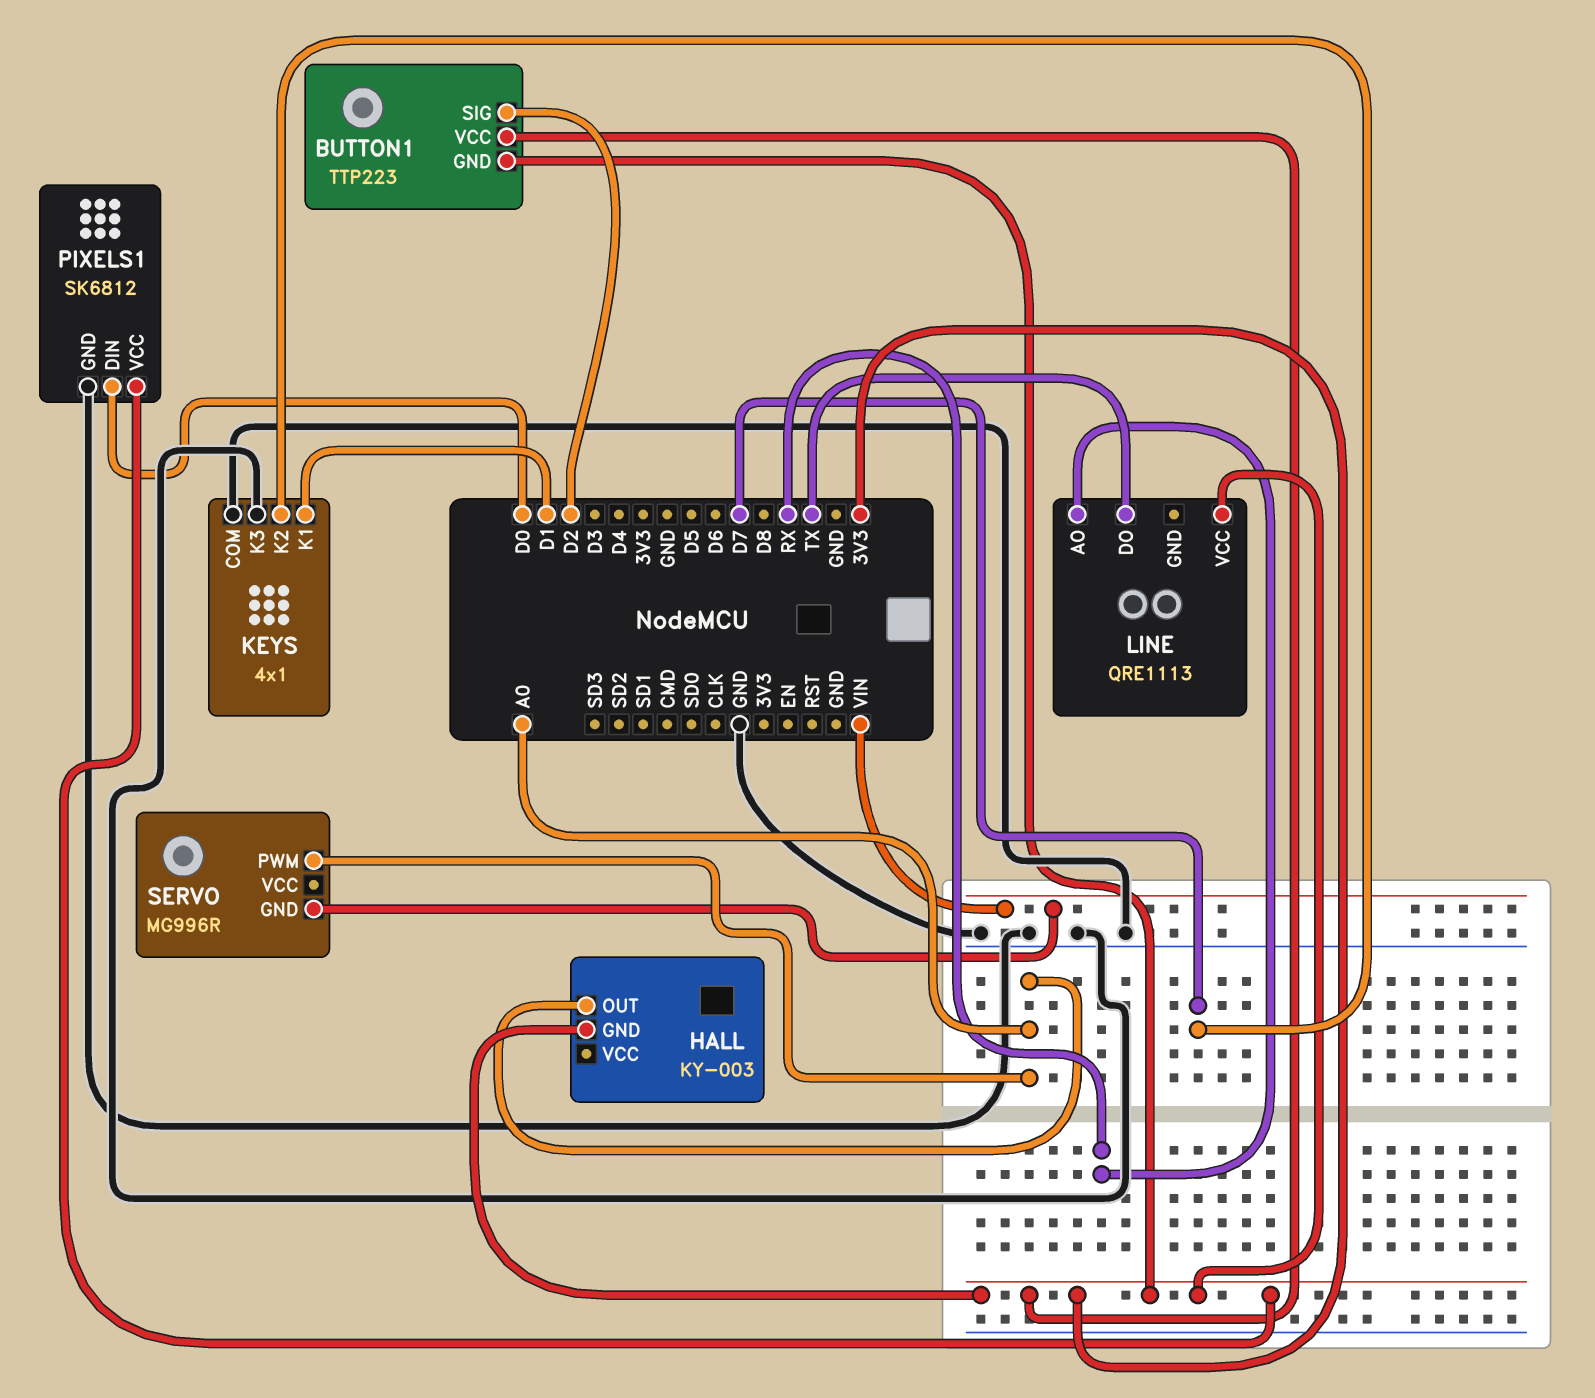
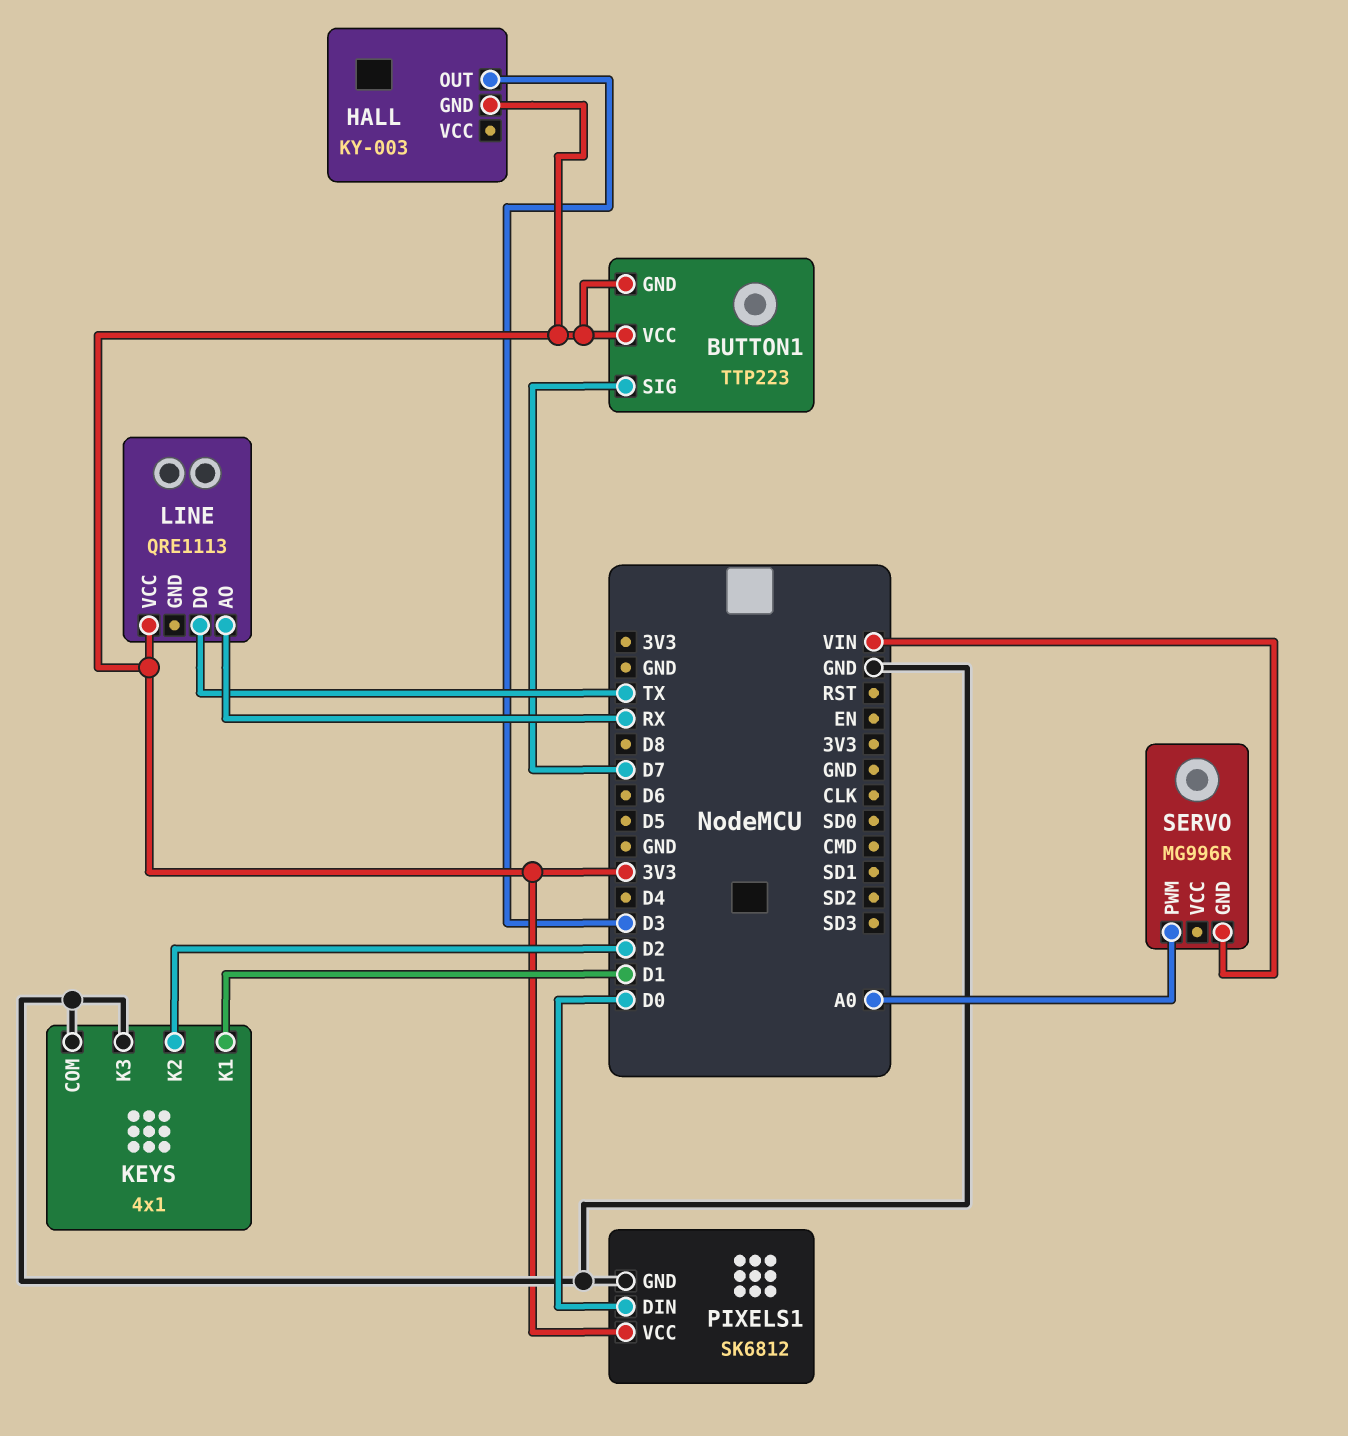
BUTTON1 pin SIG: D2 -> D7
HALL pin OUT: A0 -> D3
KEYS pin K2: D7 -> D2

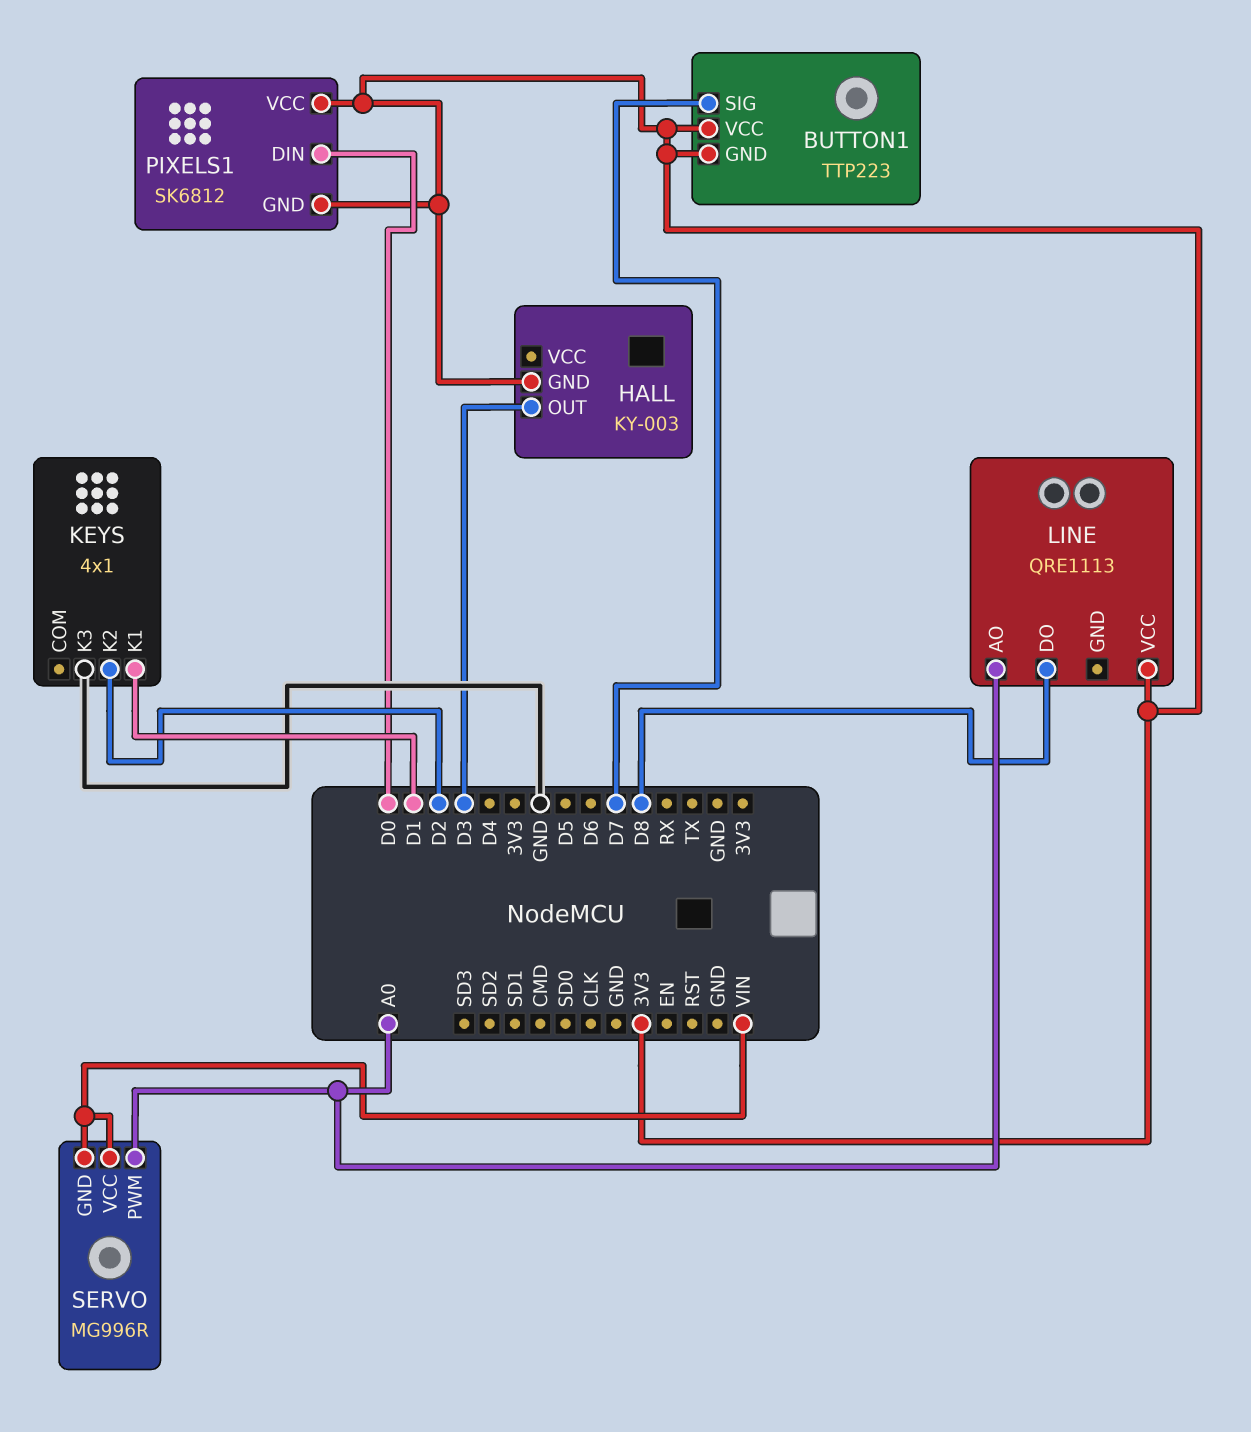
KEYS pin COM: GND -> none
LINE pin AO: RX -> A0
LINE pin DO: TX -> D8
PIXELS1 pin GND: GND -> 3V3
SERVO pin VCC: none -> VIN

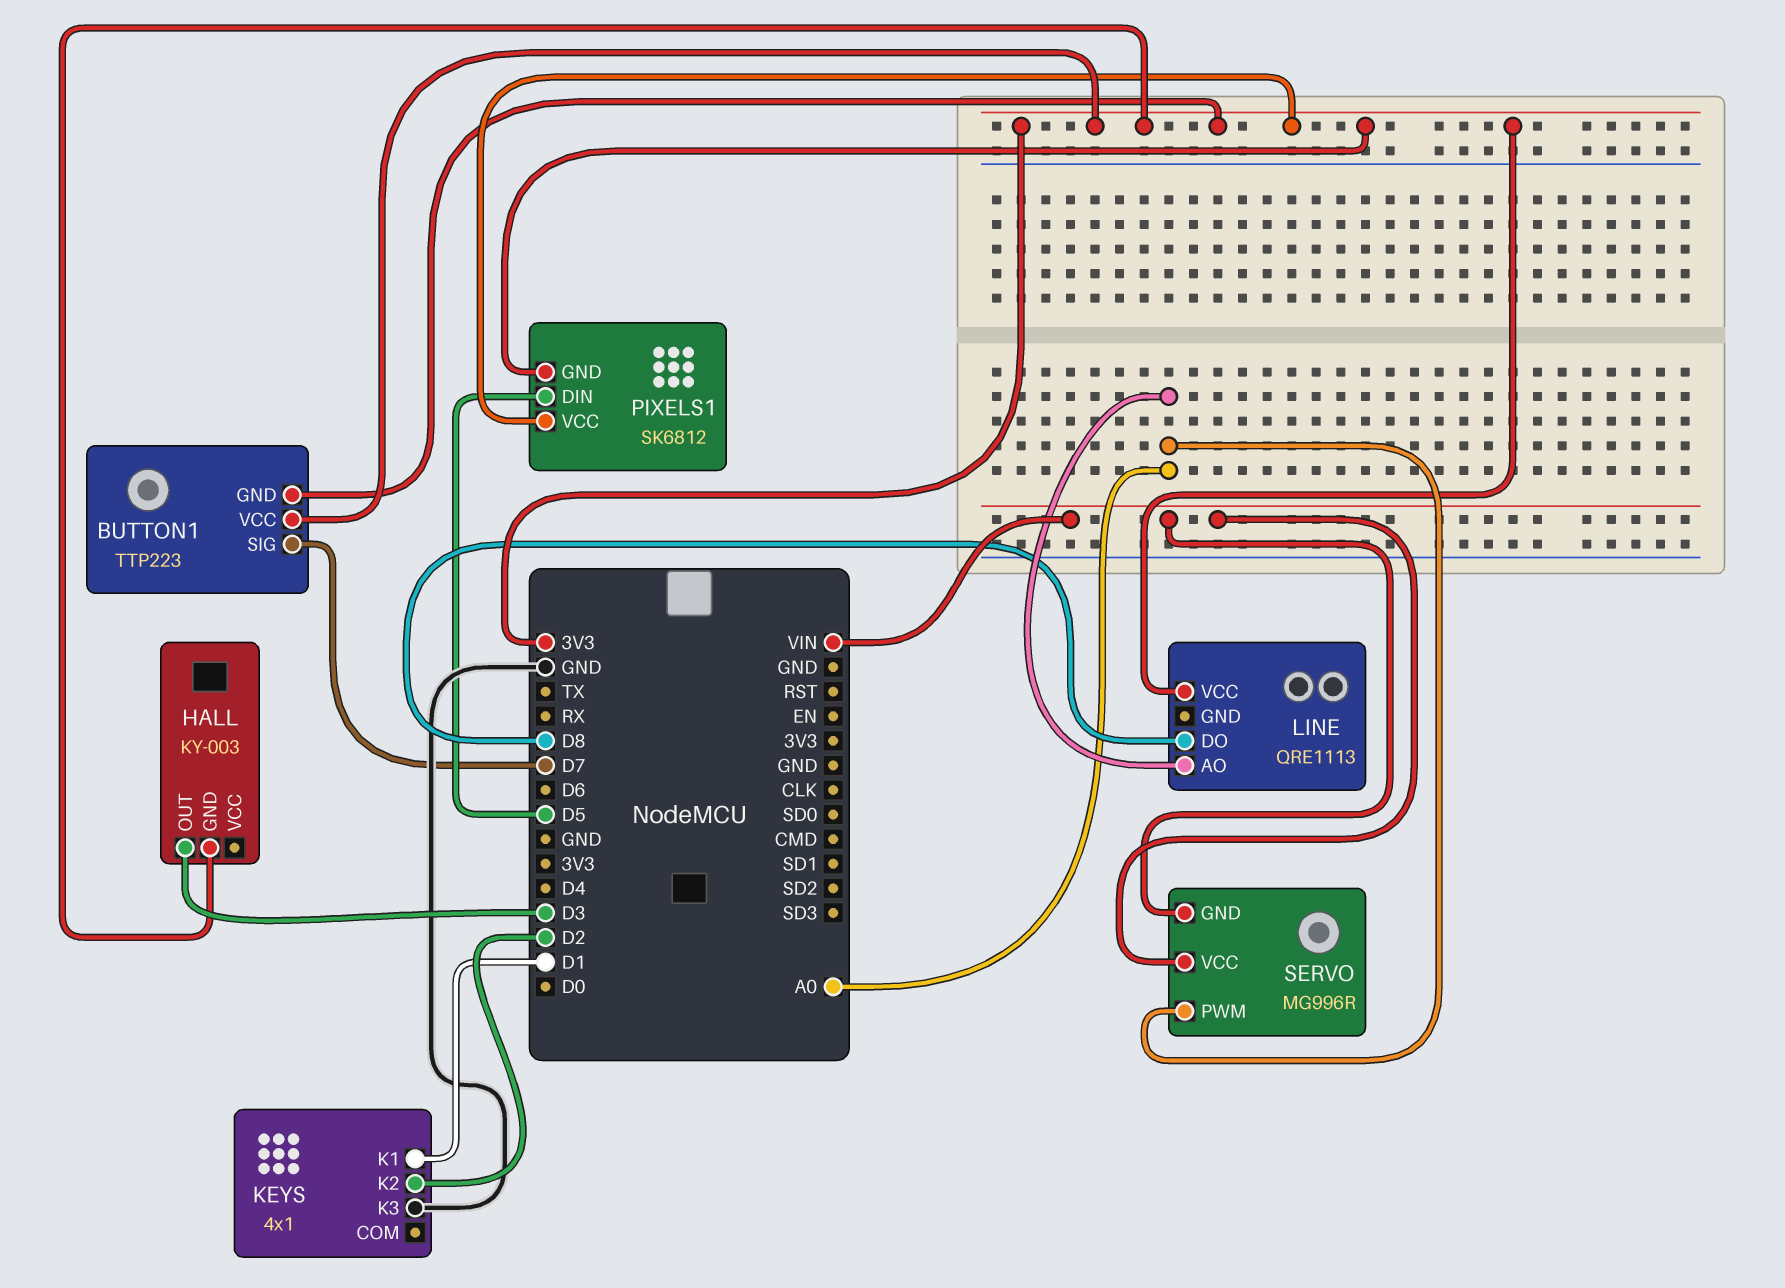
PIXELS1 pin DIN: D0 -> D5

